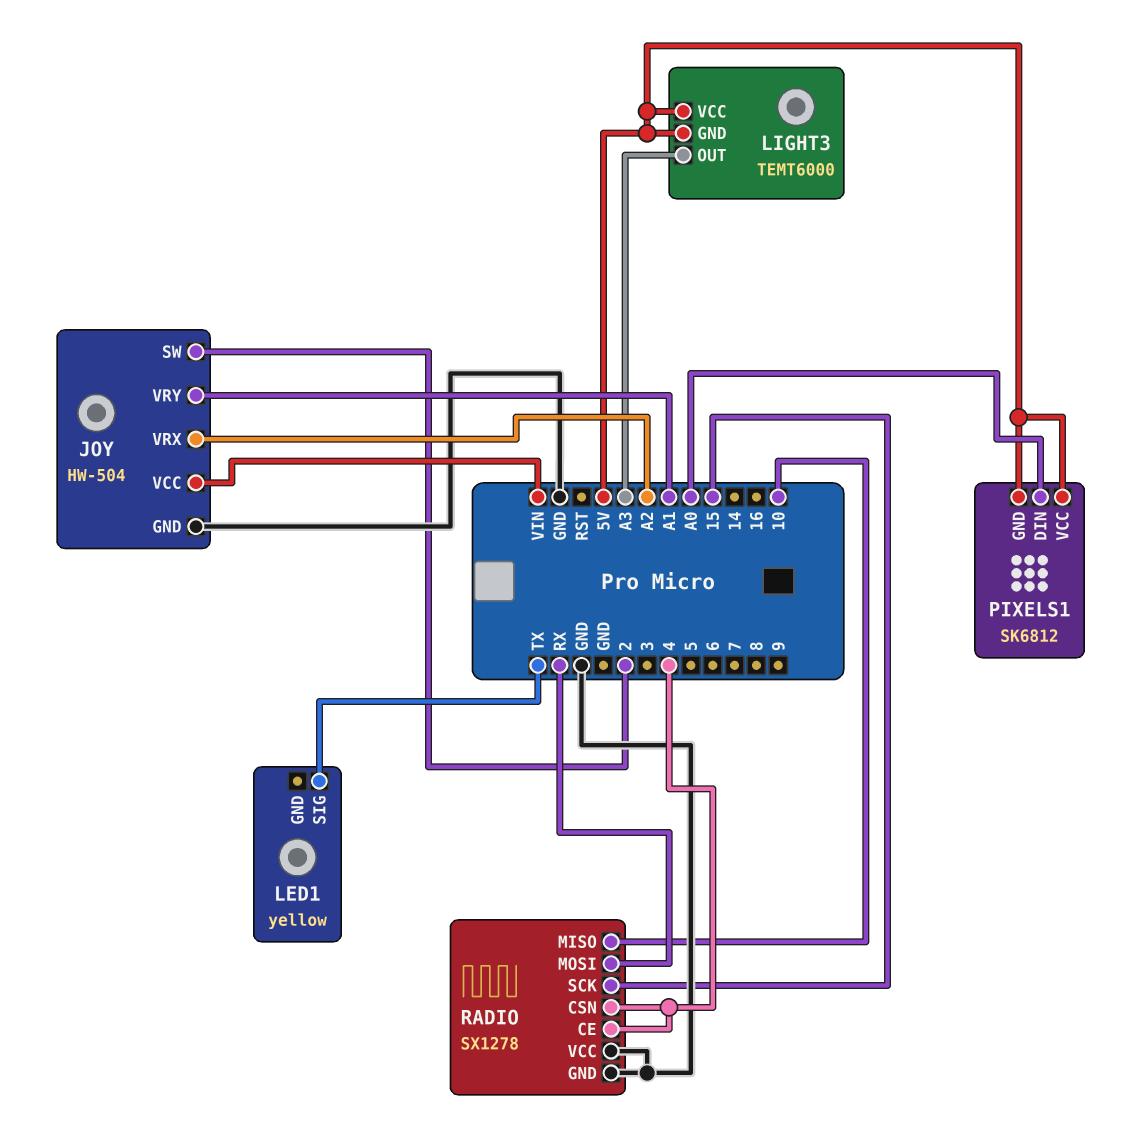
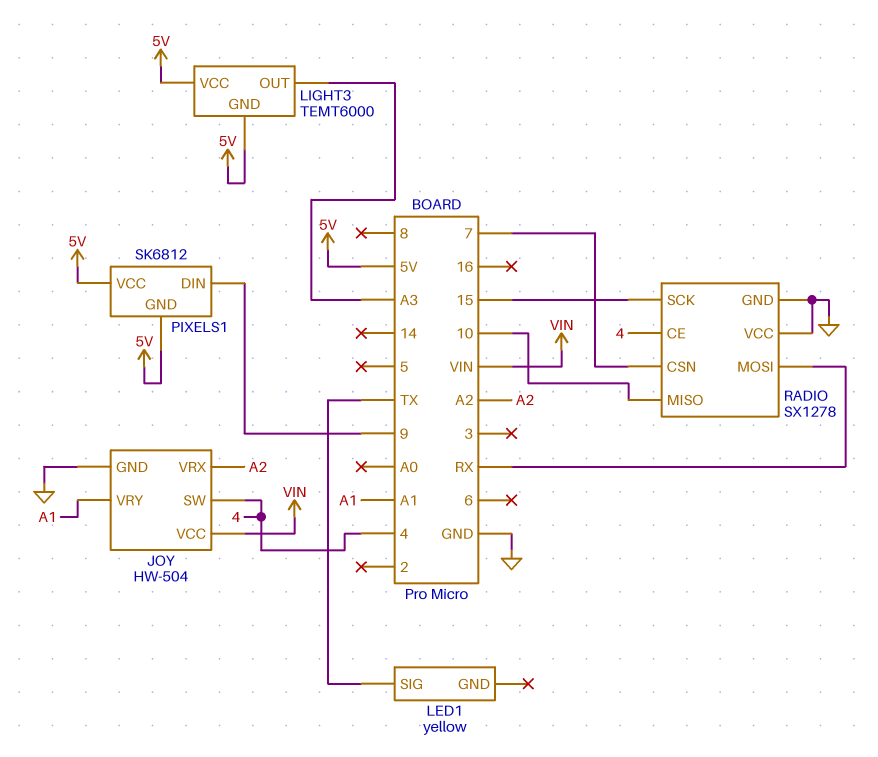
JOY pin SW: 2 -> 4
PIXELS1 pin DIN: A0 -> 9
RADIO pin CSN: 4 -> 7

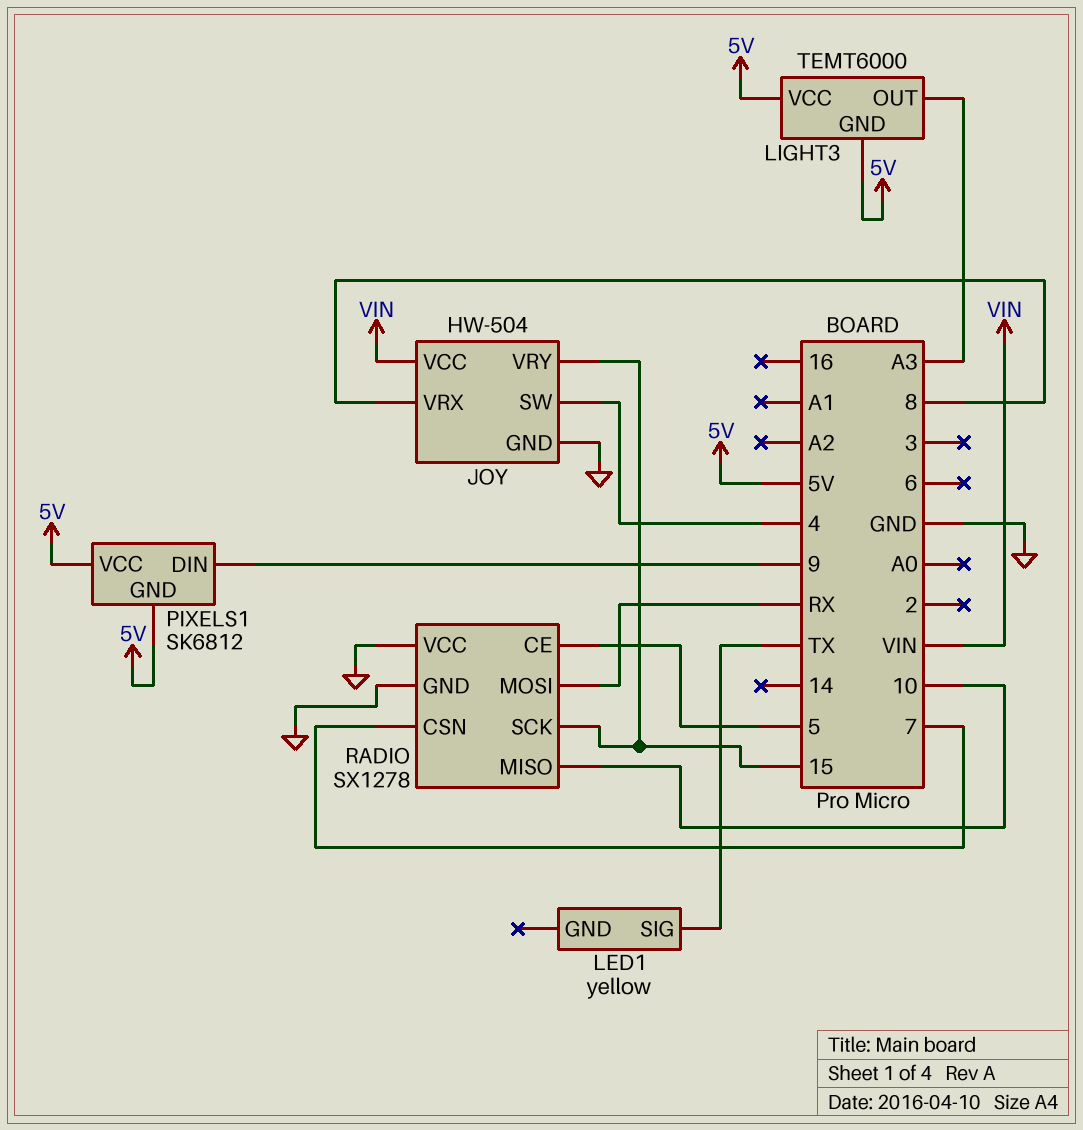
JOY pin VRX: A2 -> 8
JOY pin VRY: A1 -> 15
RADIO pin CE: 4 -> 5

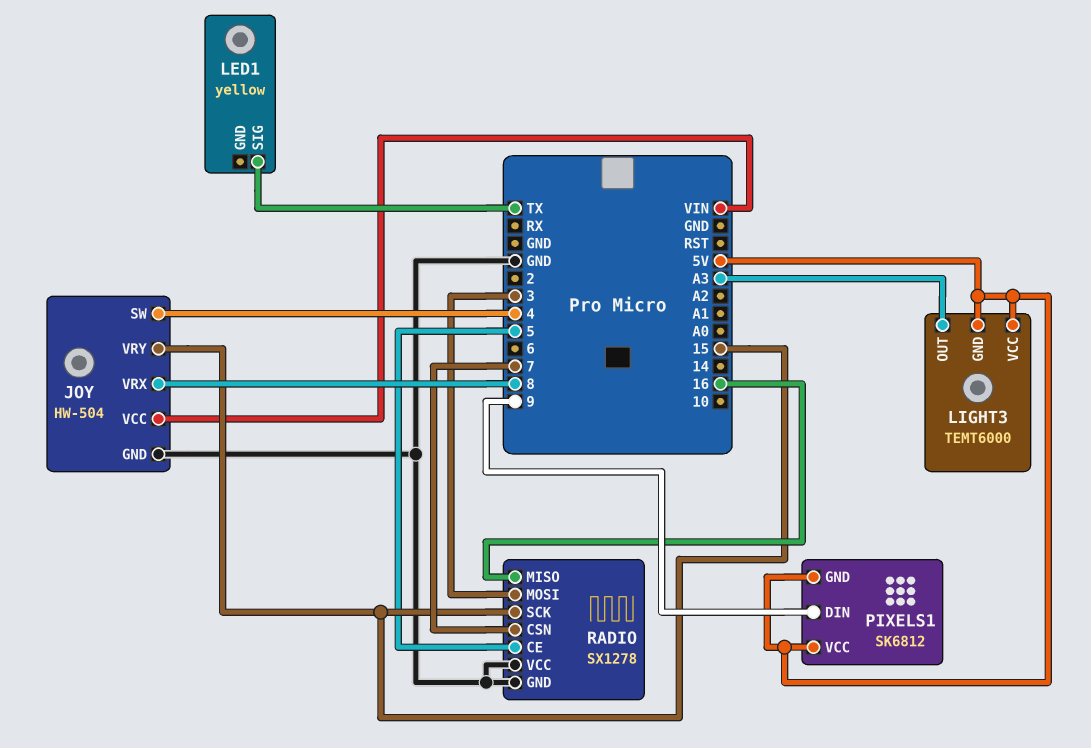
RADIO pin MISO: 10 -> 16
RADIO pin MOSI: RX -> 3

